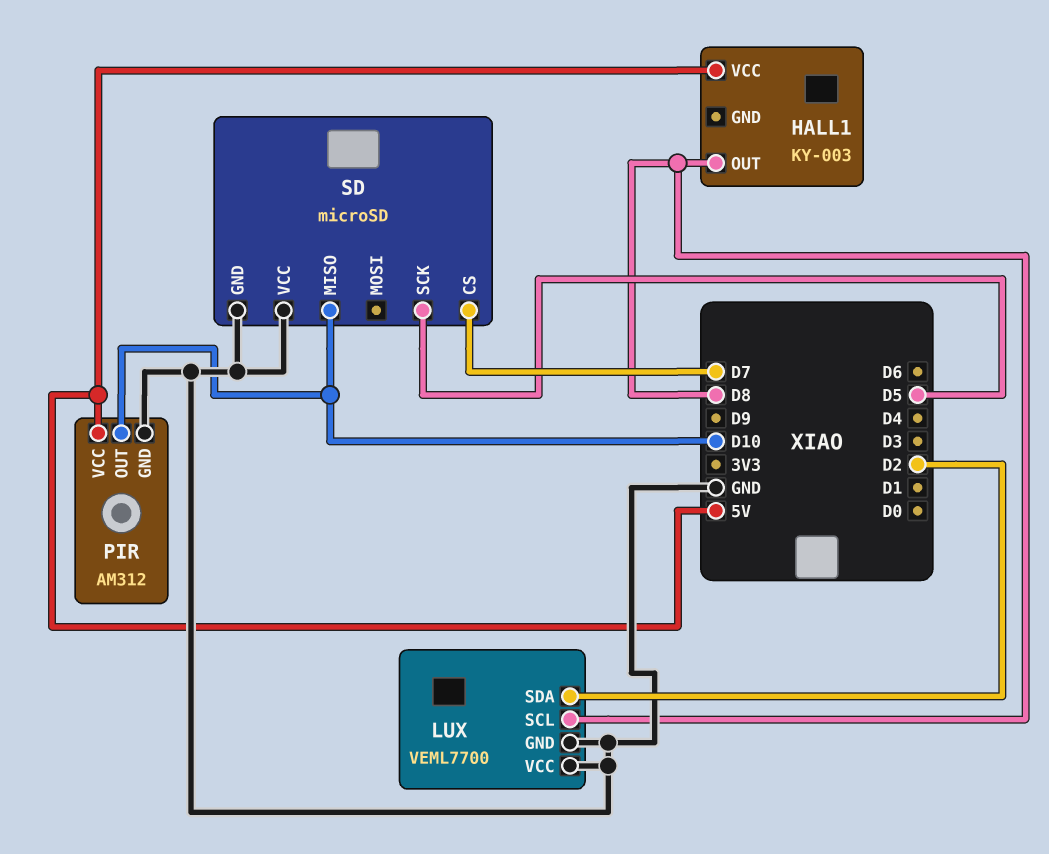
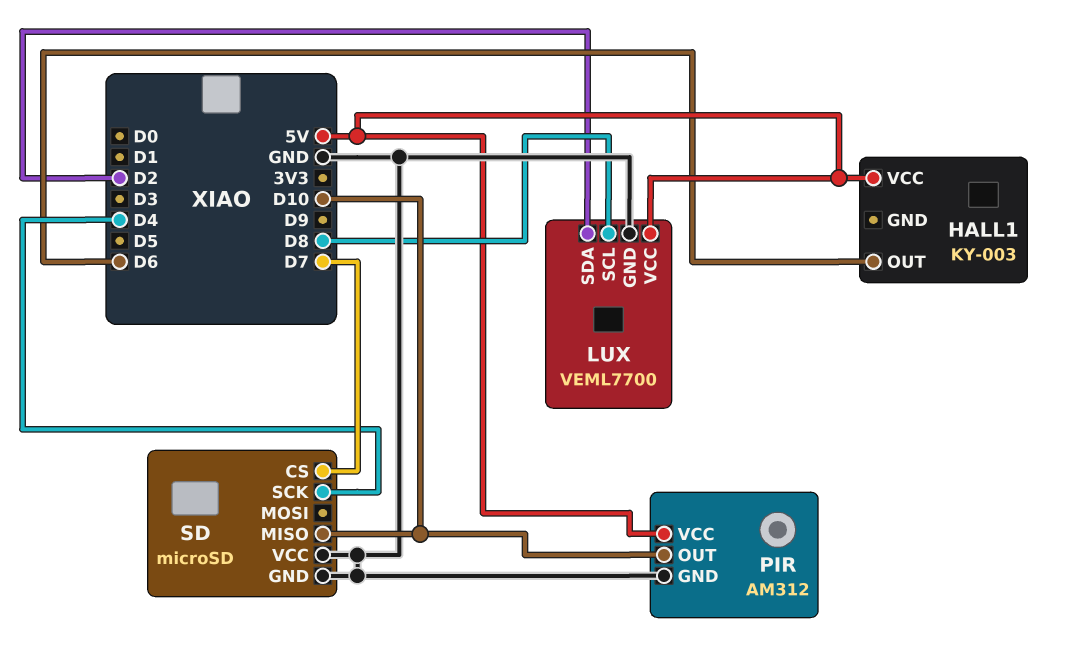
HALL1 pin OUT: D8 -> D6
LUX pin VCC: GND -> 5V
SD pin SCK: D5 -> D4

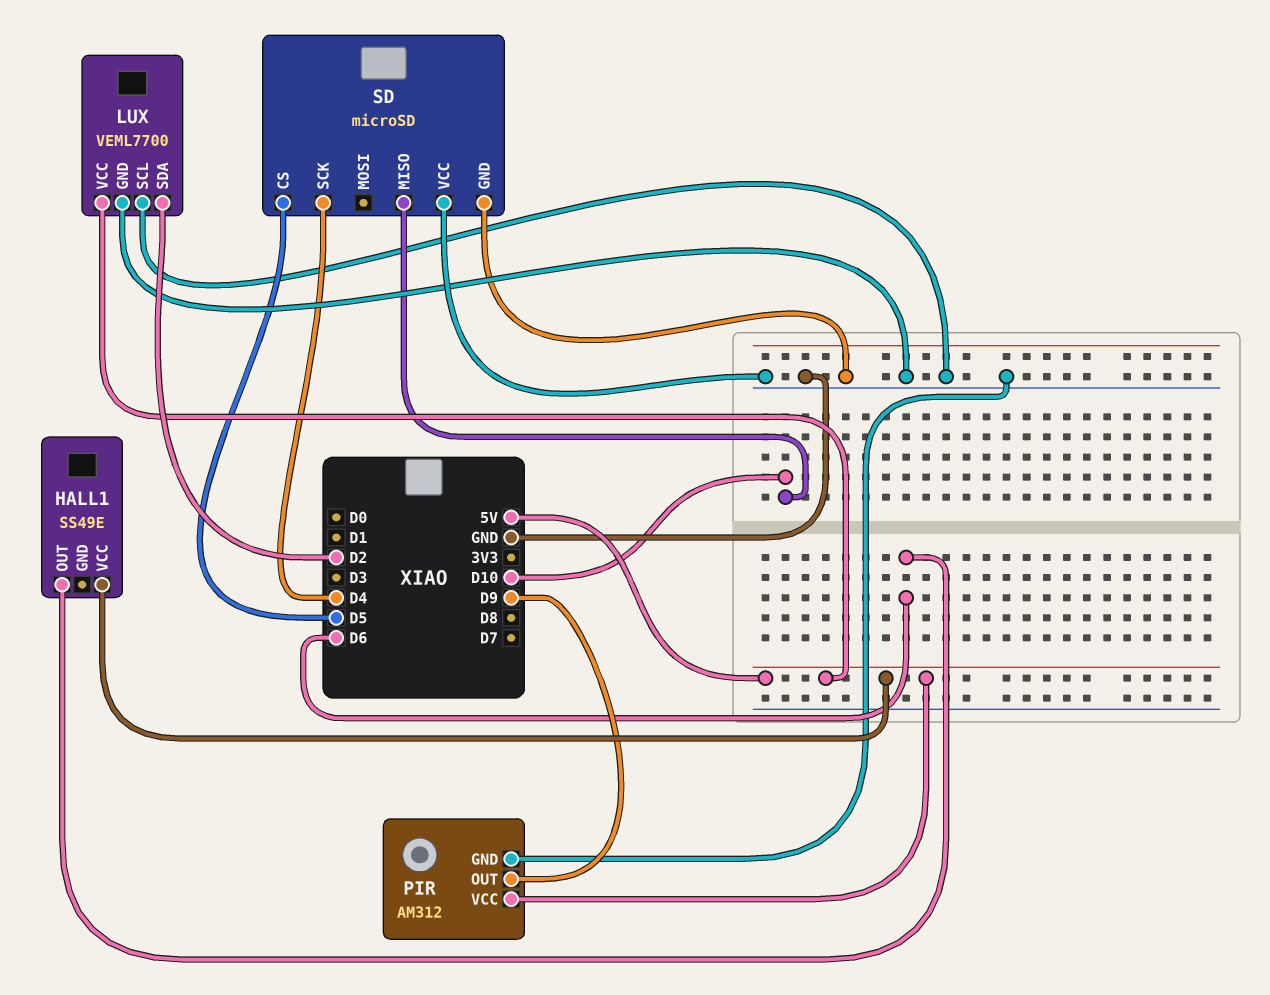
HALL1: KY-003 -> SS49E
LUX pin SCL: D8 -> GND
PIR pin OUT: D10 -> D9
SD pin CS: D7 -> D5

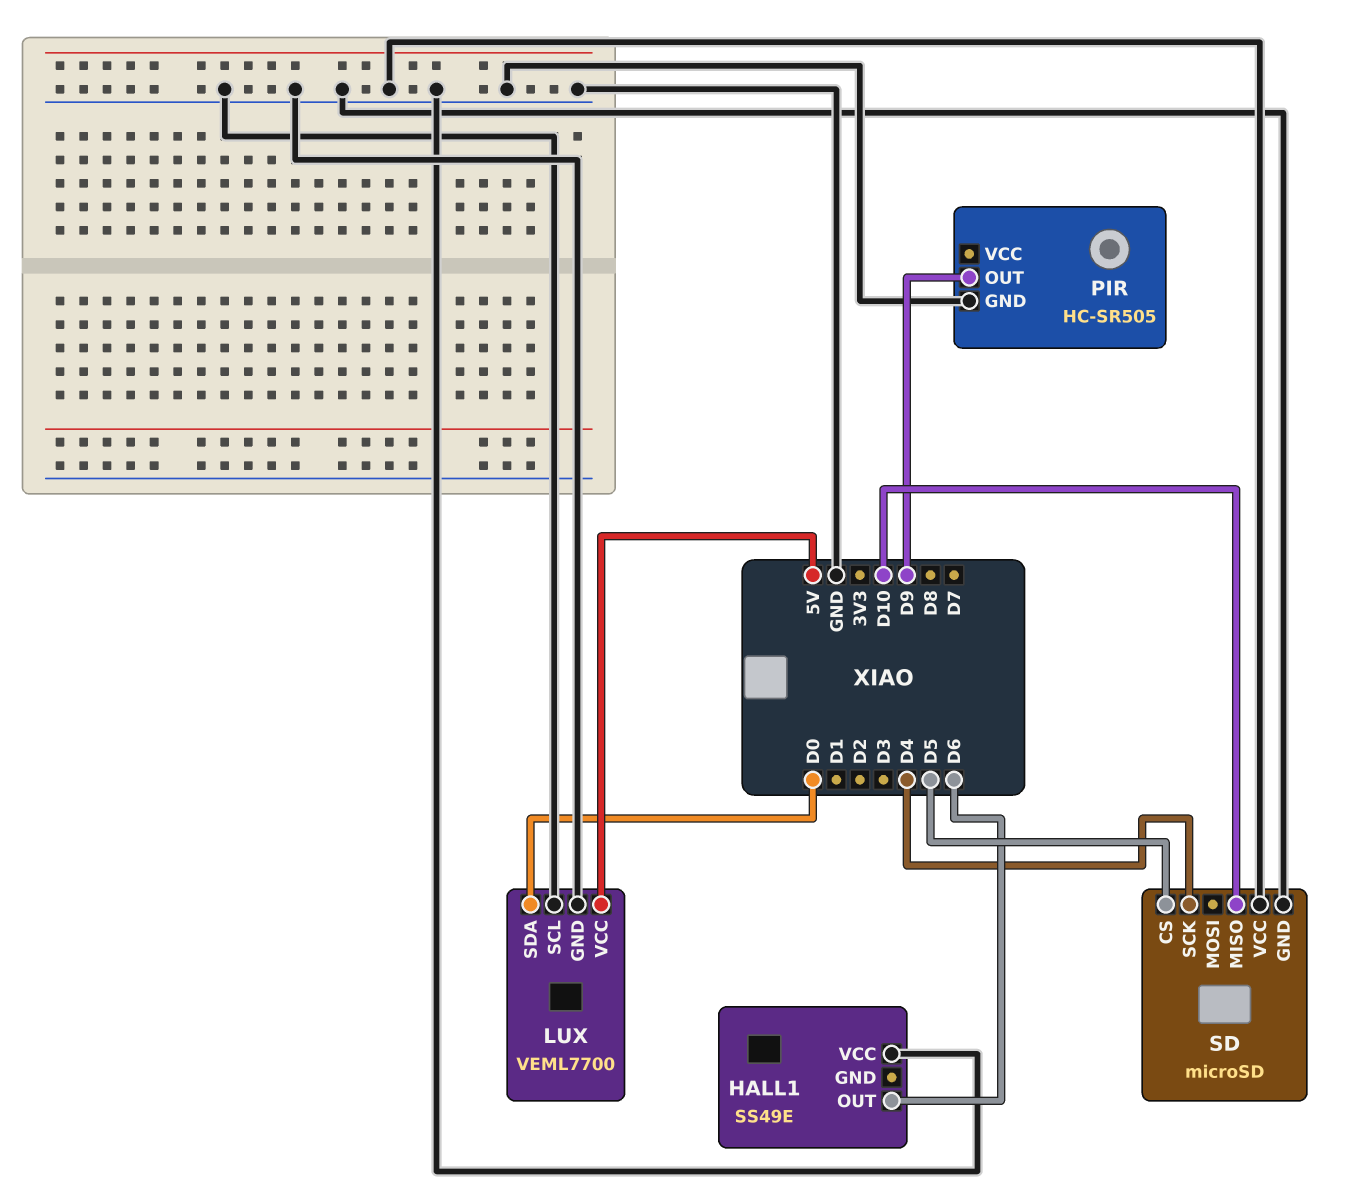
HALL1 pin VCC: 5V -> GND
LUX pin SDA: D2 -> D0
PIR: AM312 -> HC-SR505
PIR pin VCC: 5V -> none

